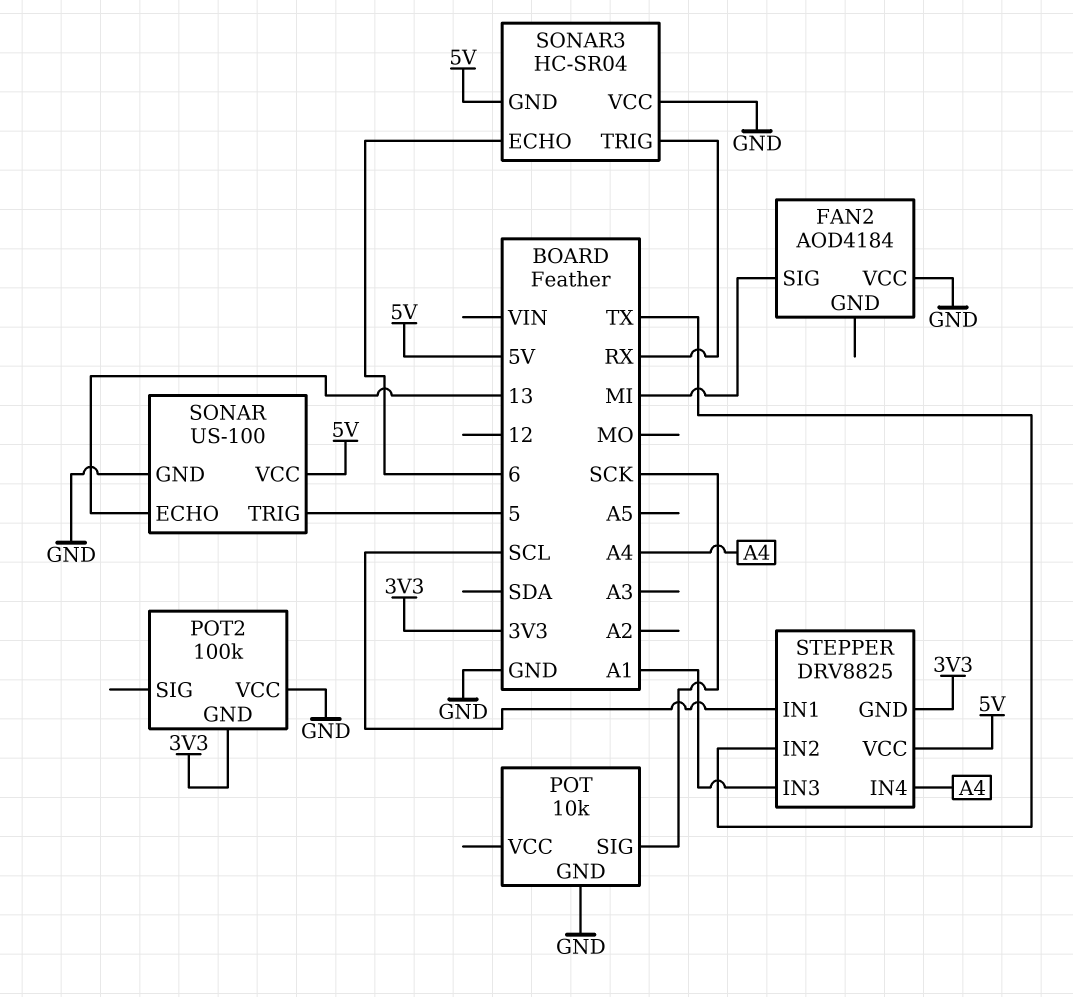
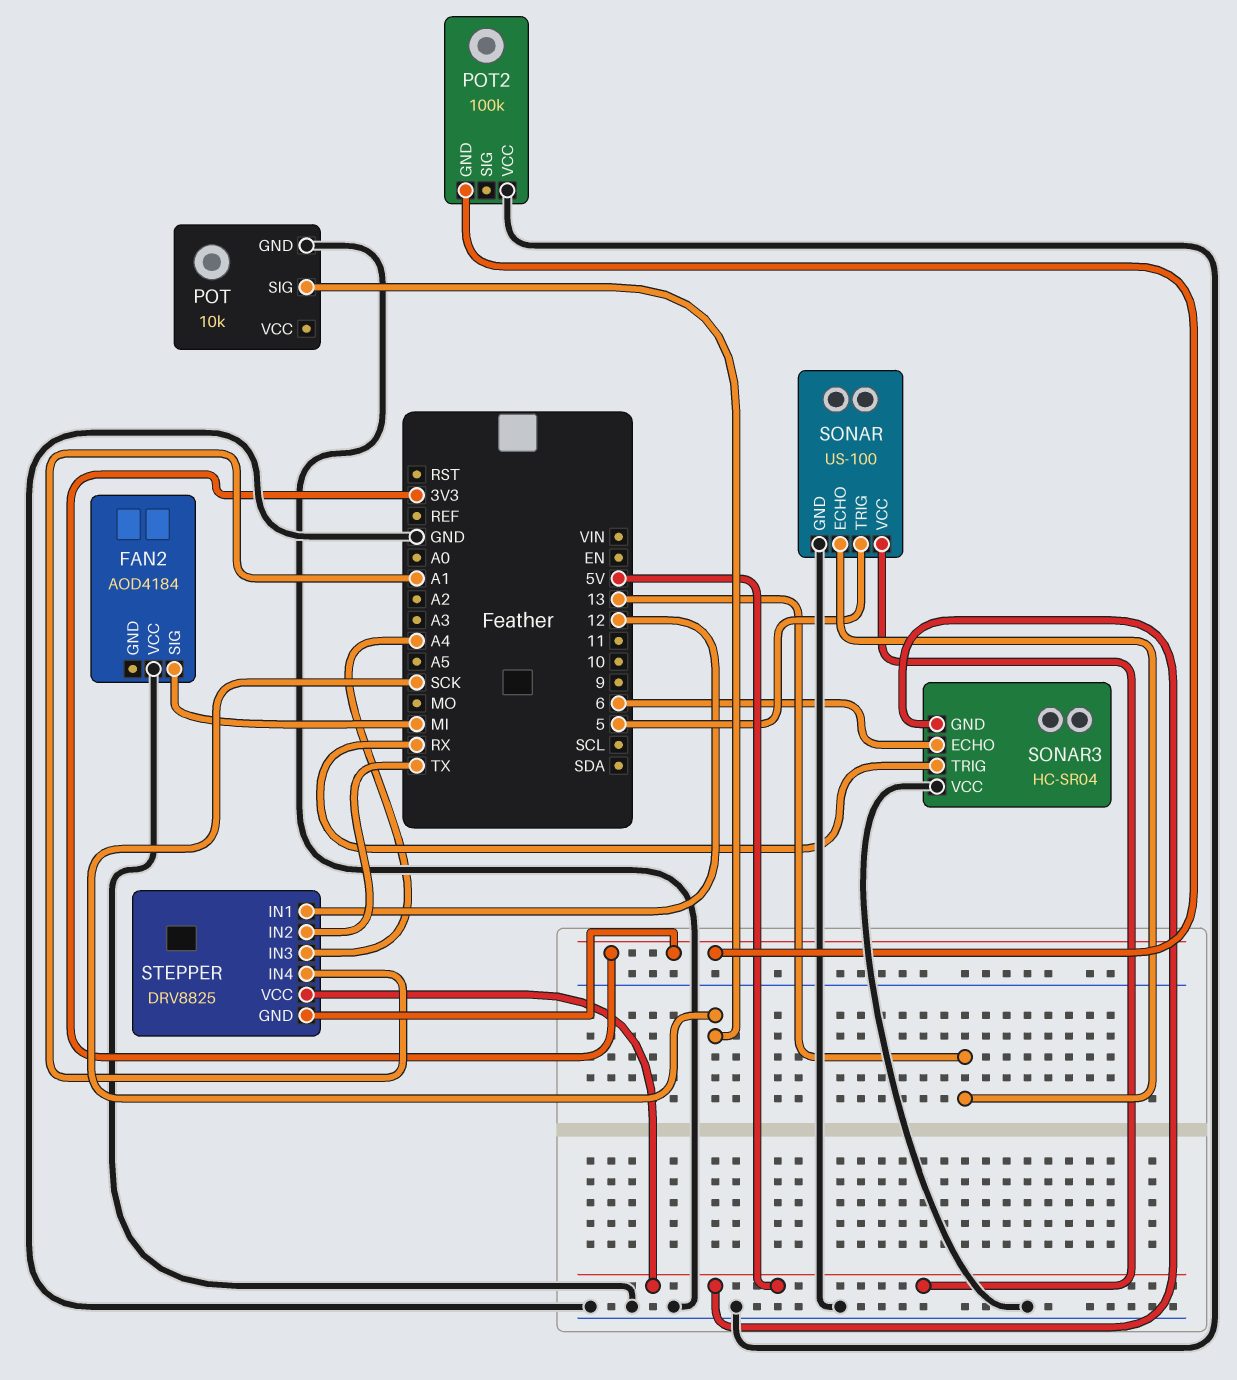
STEPPER pin IN1: SCL -> 12
STEPPER pin IN3: A1 -> A4
STEPPER pin IN4: A4 -> A1

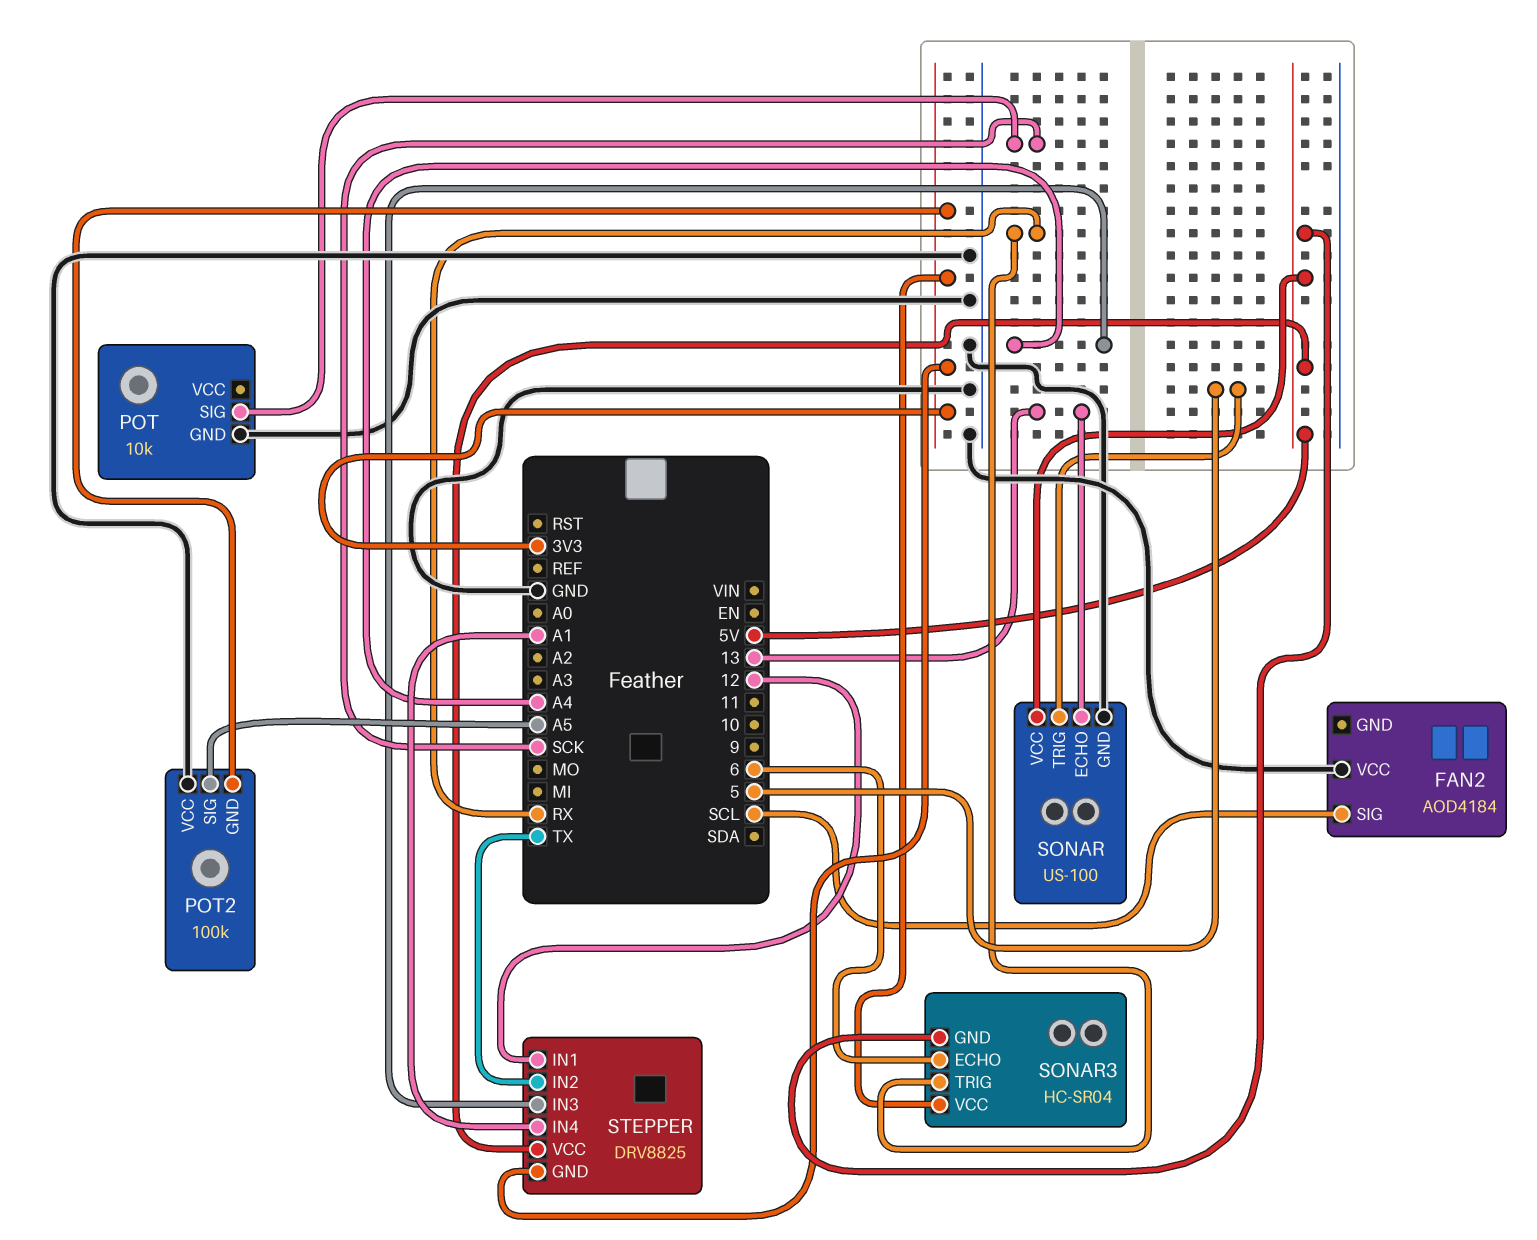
FAN2 pin SIG: MI -> SCL
POT2 pin SIG: none -> A5
SONAR3 pin VCC: GND -> 3V3

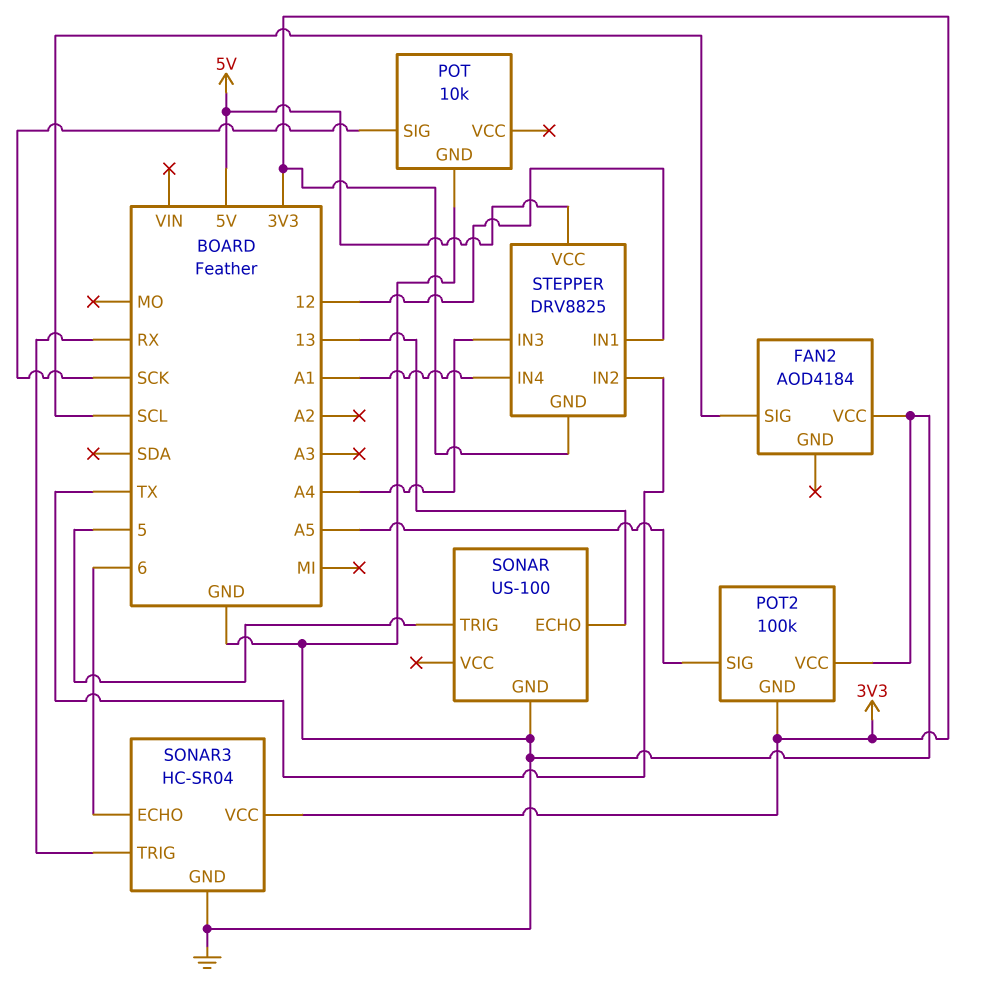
SONAR pin VCC: 5V -> none
SONAR3 pin GND: 5V -> GND

